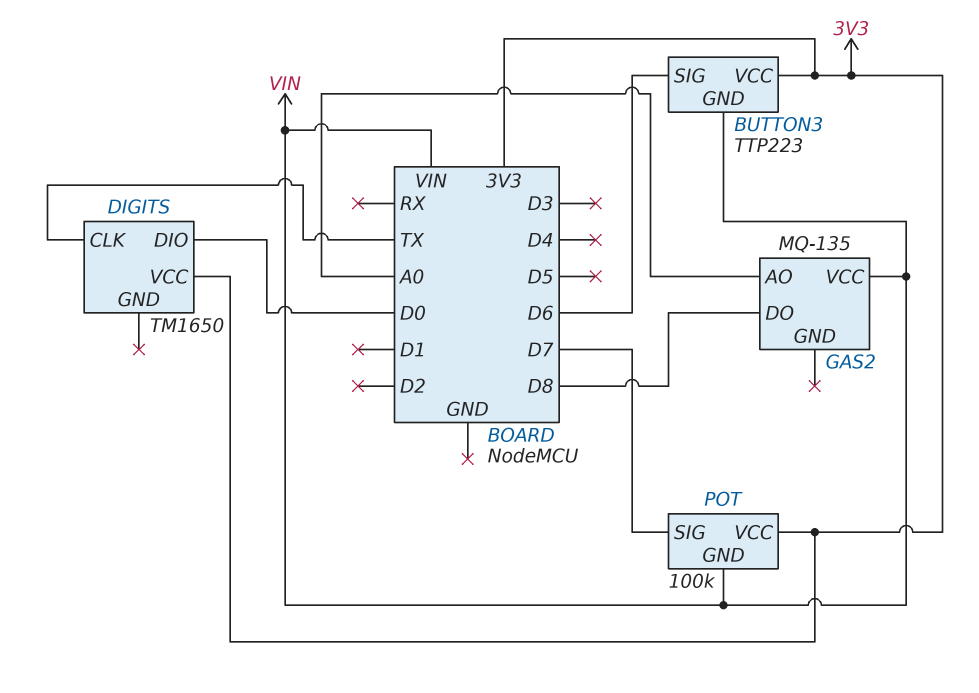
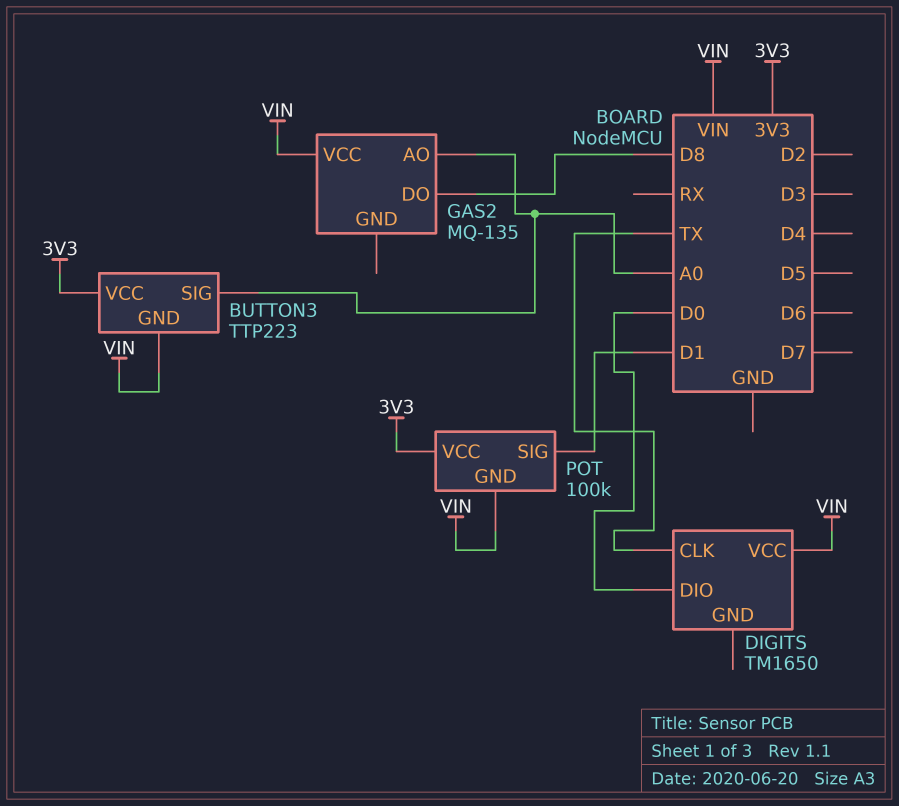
BUTTON3 pin SIG: D6 -> A0
DIGITS pin VCC: 3V3 -> VIN
POT pin SIG: D7 -> D1

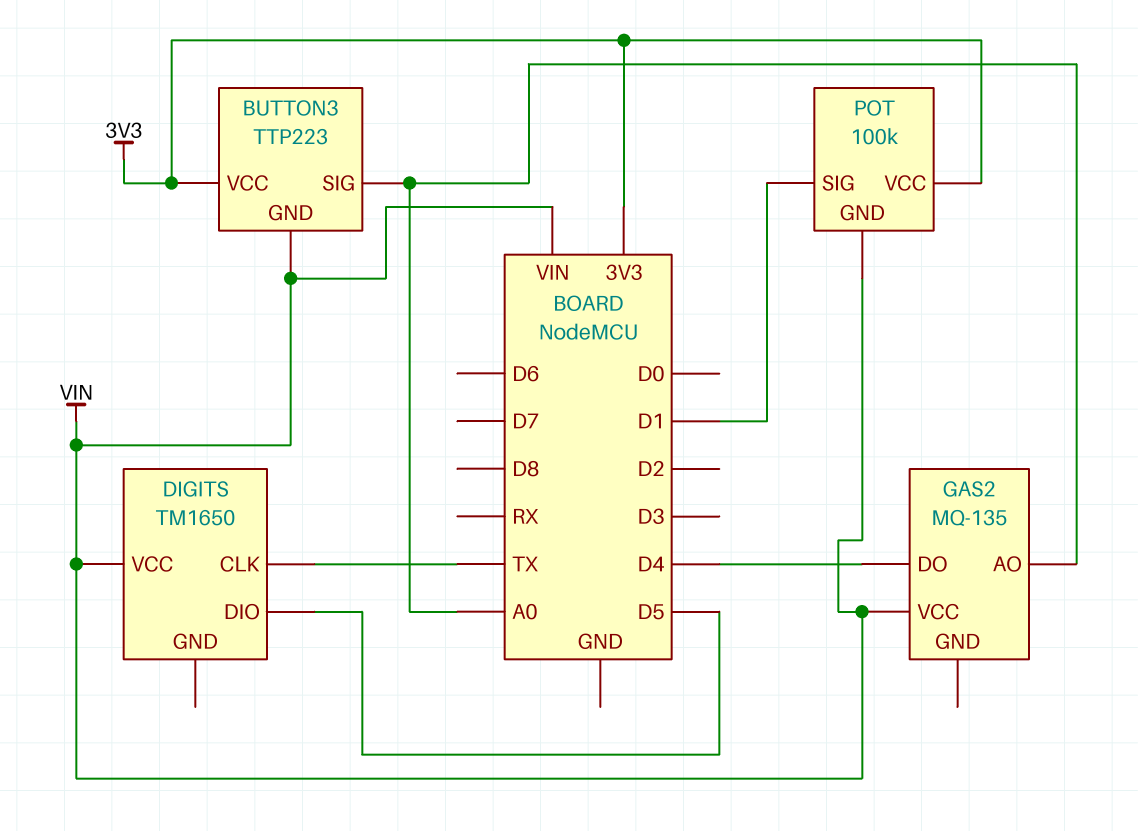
DIGITS pin DIO: D0 -> D5
GAS2 pin DO: D8 -> D4

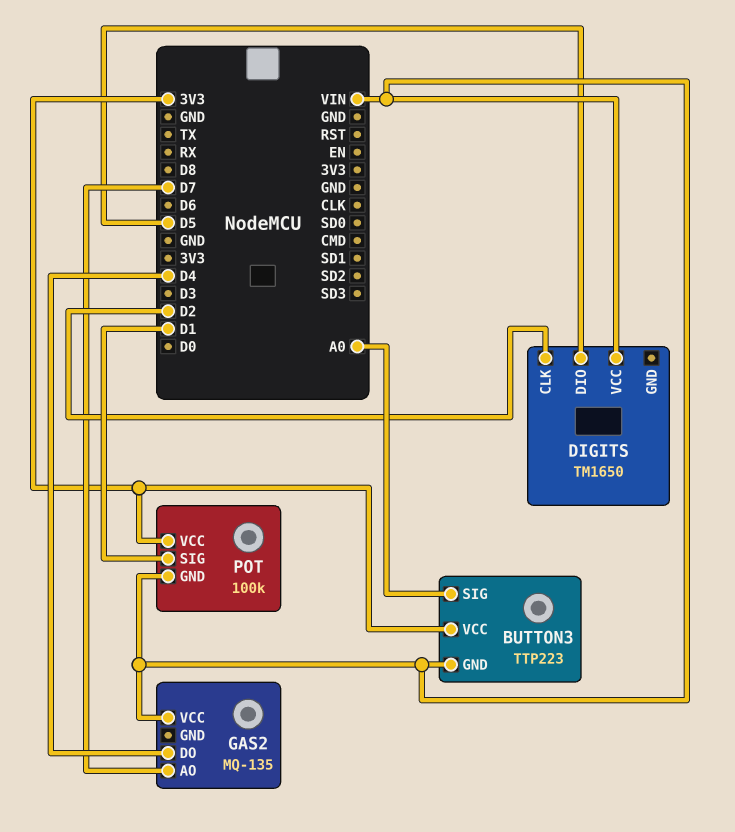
DIGITS pin CLK: TX -> D2
GAS2 pin AO: A0 -> D7

